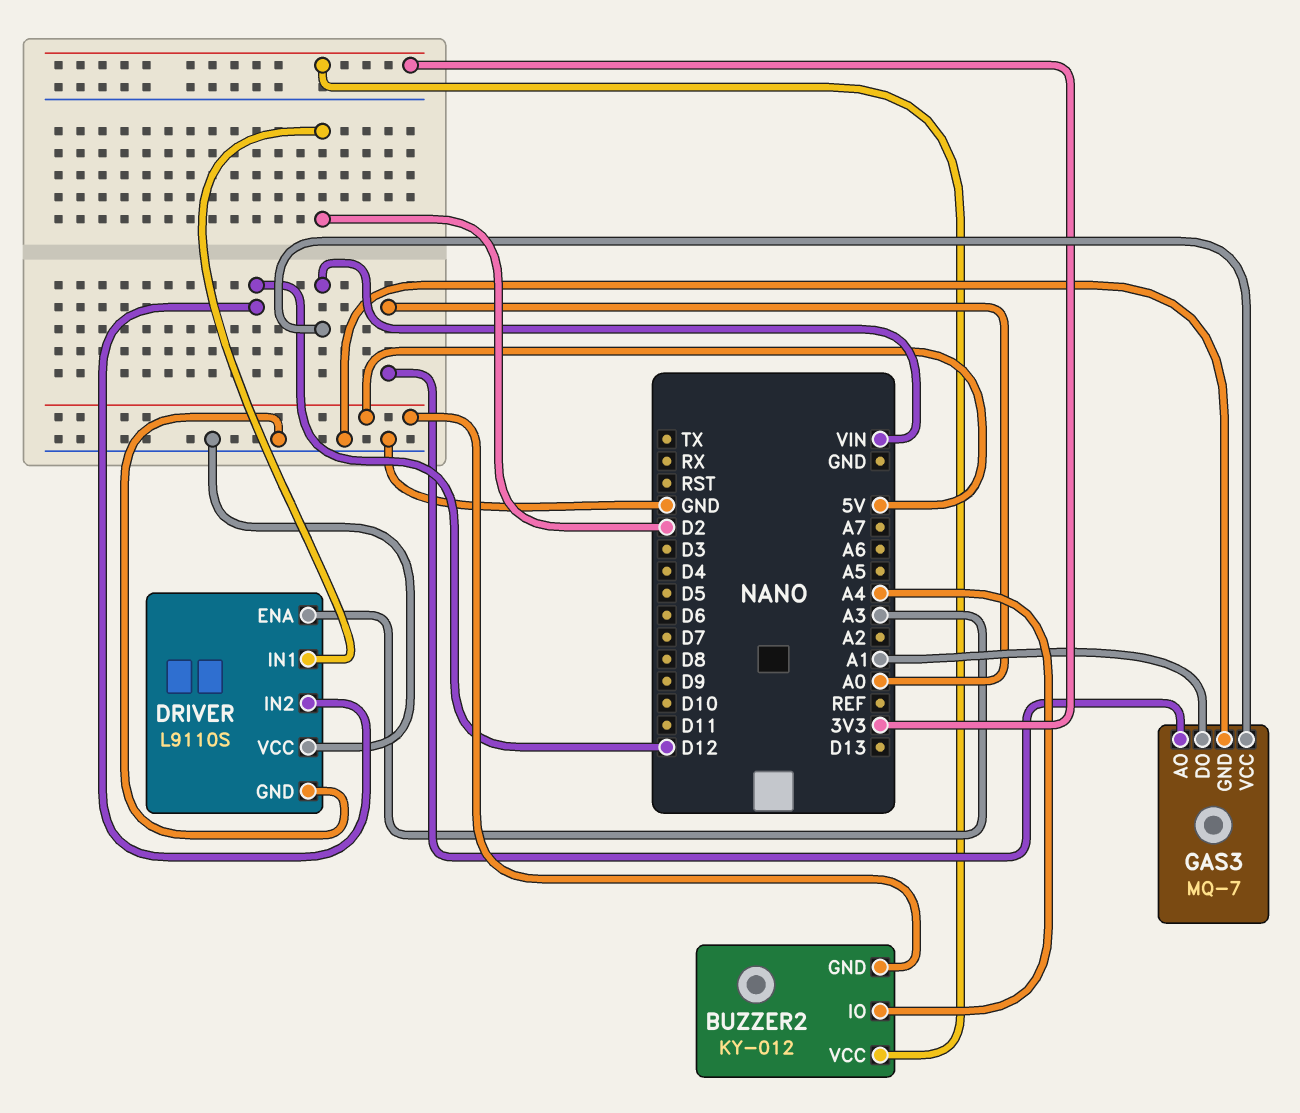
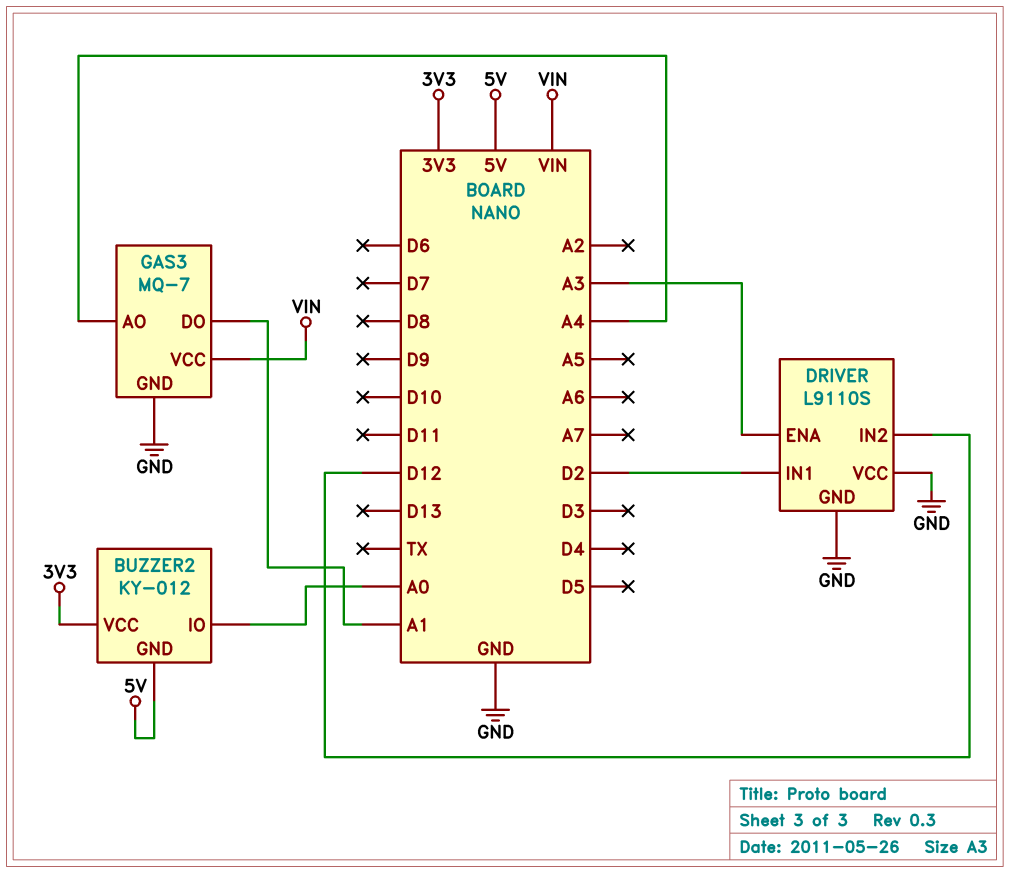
BUZZER2 pin IO: A4 -> A0
GAS3 pin AO: A0 -> A4

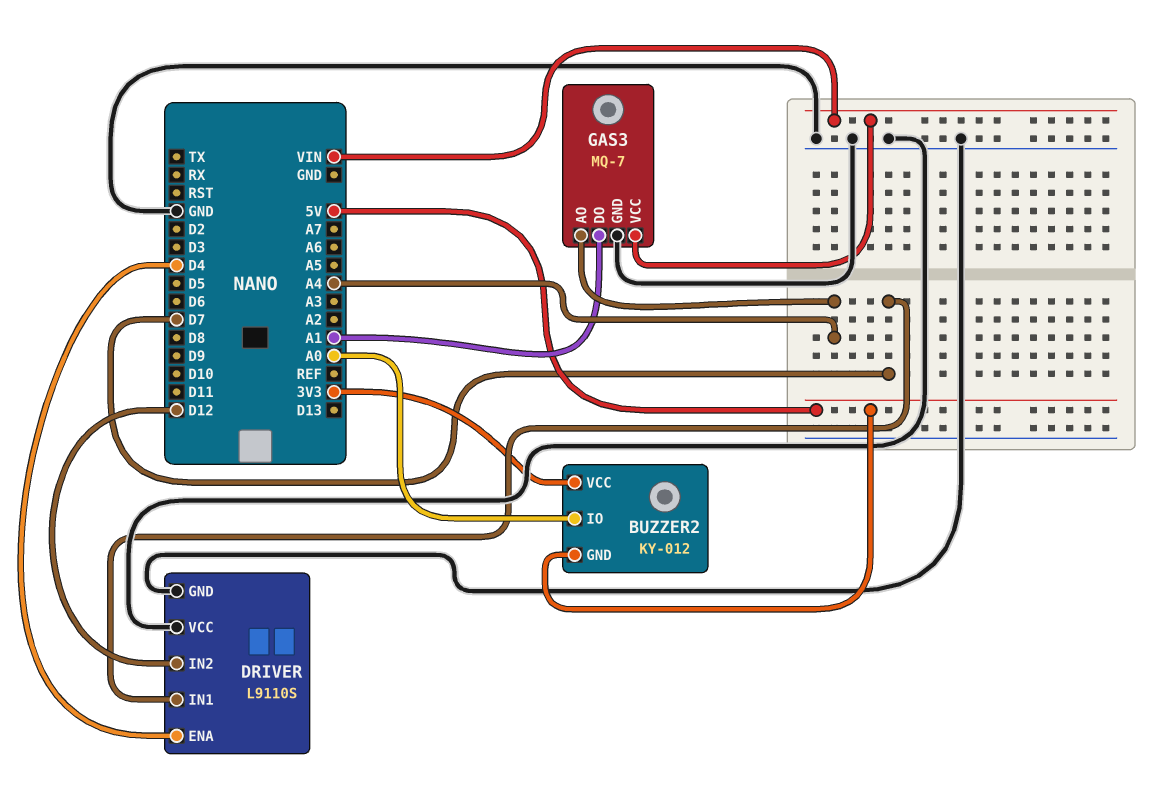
DRIVER pin ENA: A3 -> D4
DRIVER pin IN1: D2 -> D7

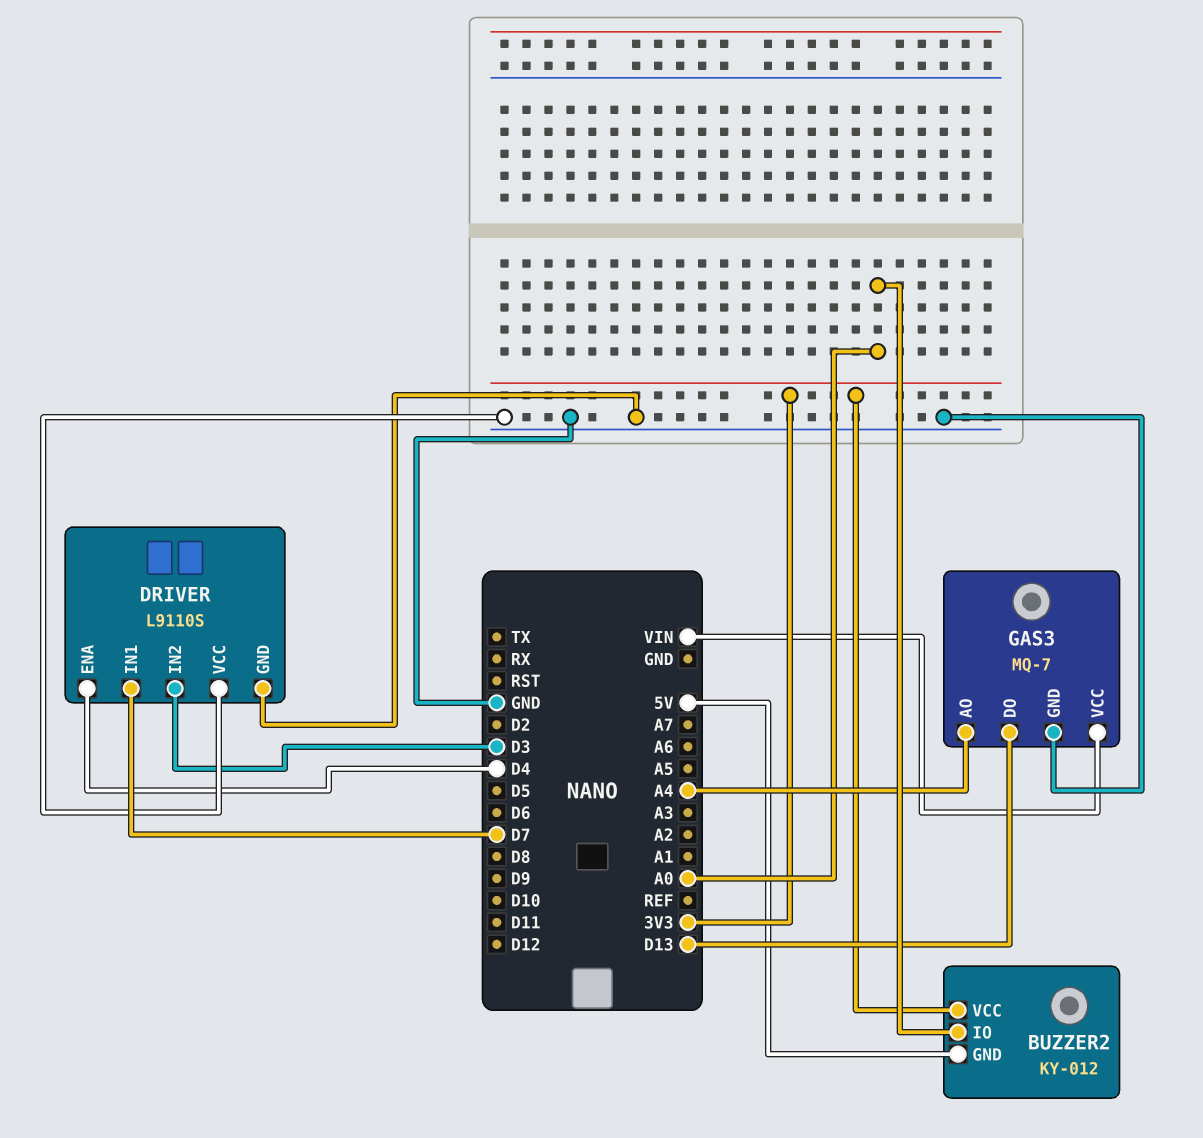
DRIVER pin IN2: D12 -> D3
GAS3 pin DO: A1 -> D13

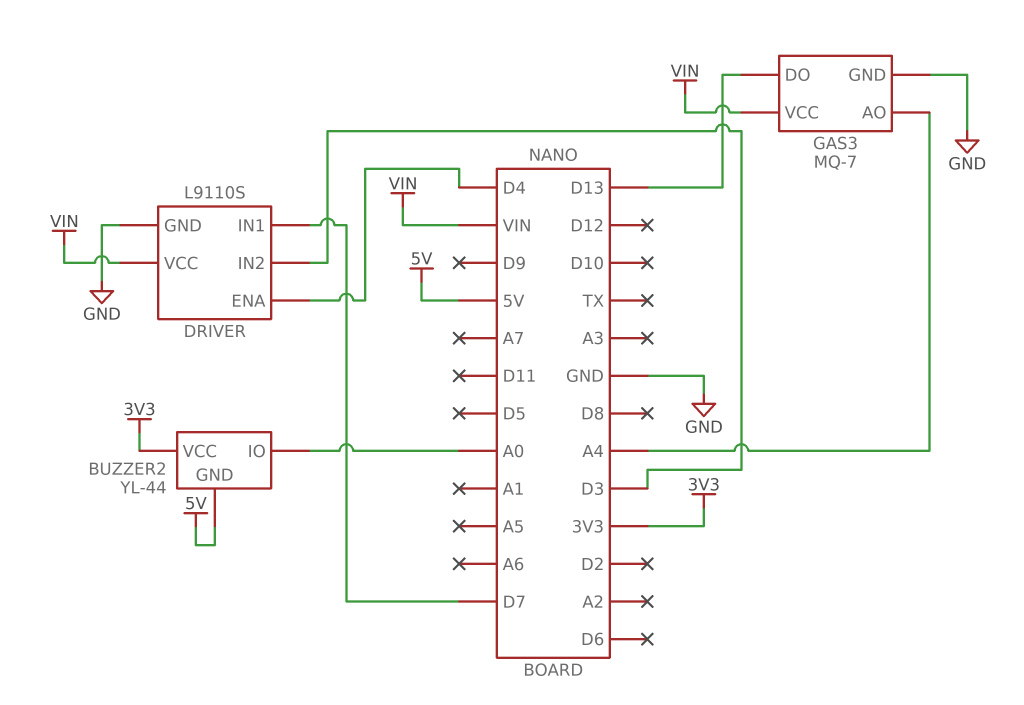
BUZZER2: KY-012 -> YL-44
DRIVER pin VCC: GND -> VIN

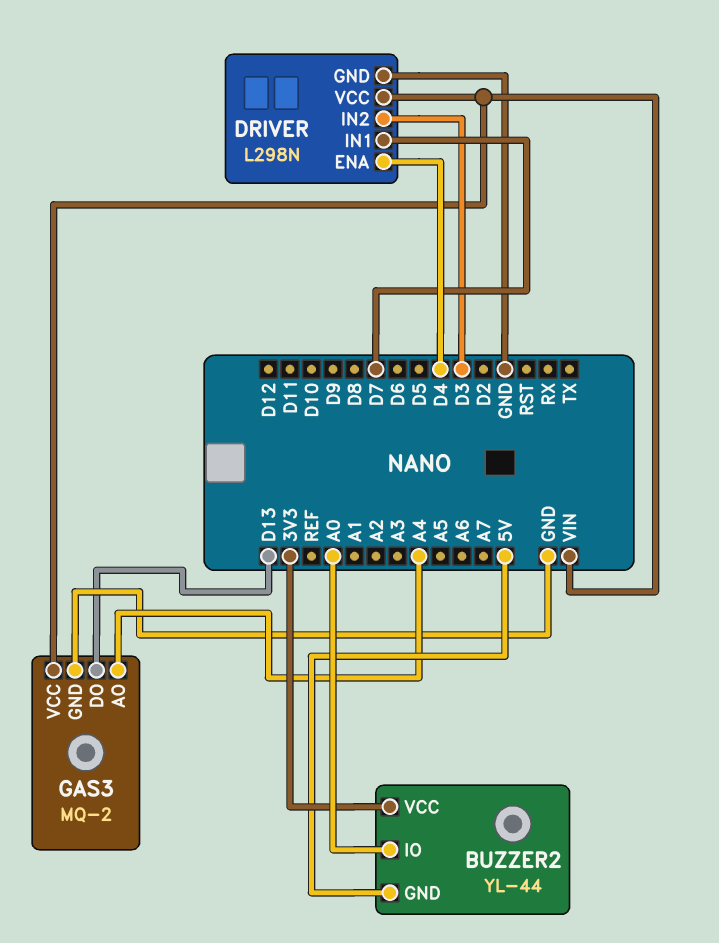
DRIVER: L9110S -> L298N
GAS3: MQ-7 -> MQ-2

